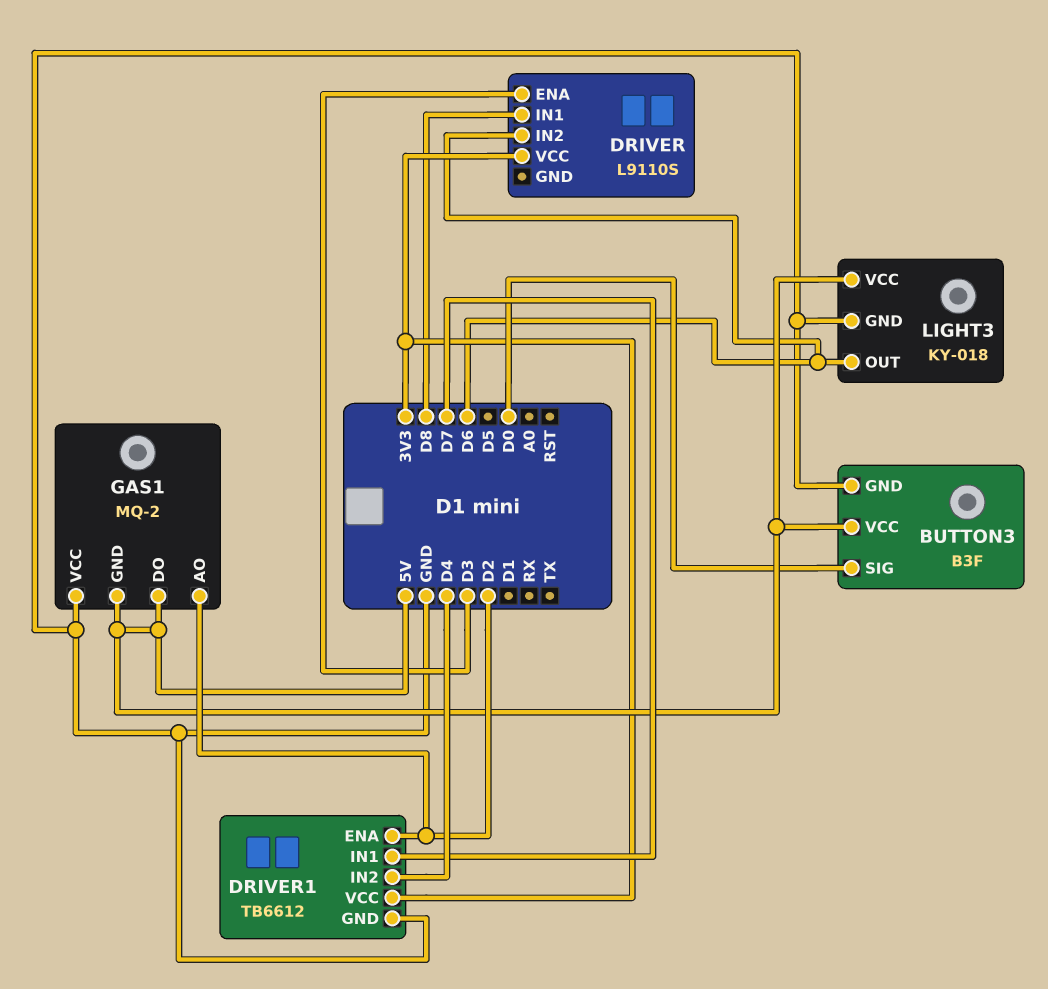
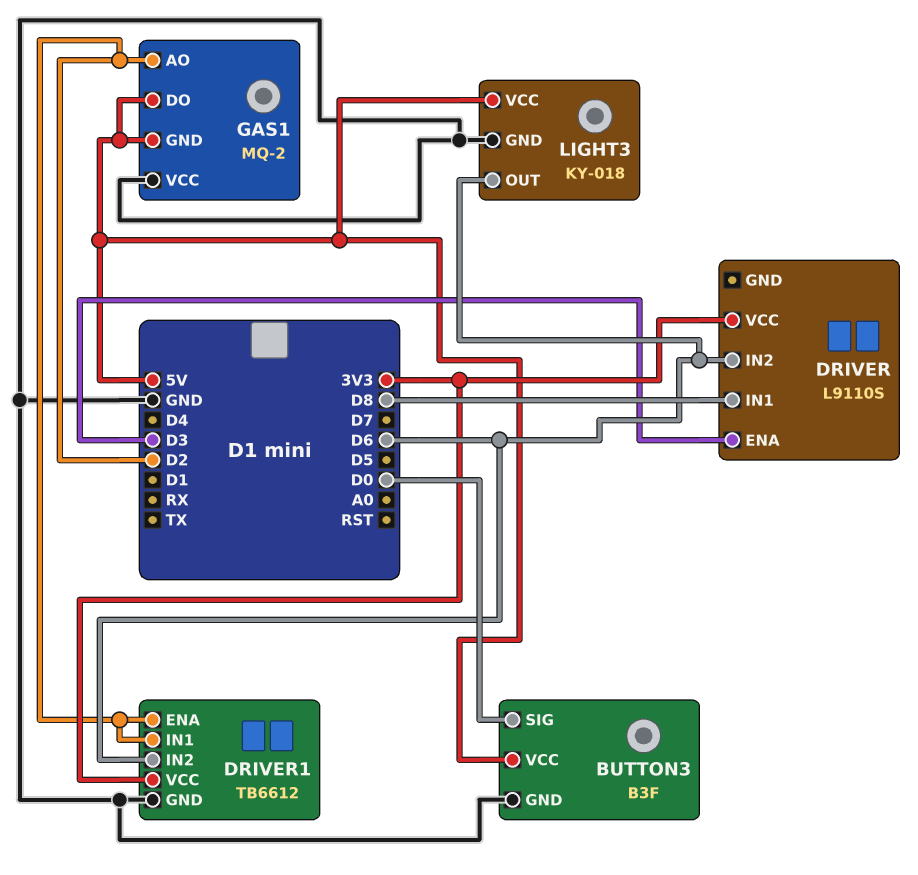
DRIVER1 pin IN1: D7 -> D2
DRIVER1 pin IN2: D4 -> D6

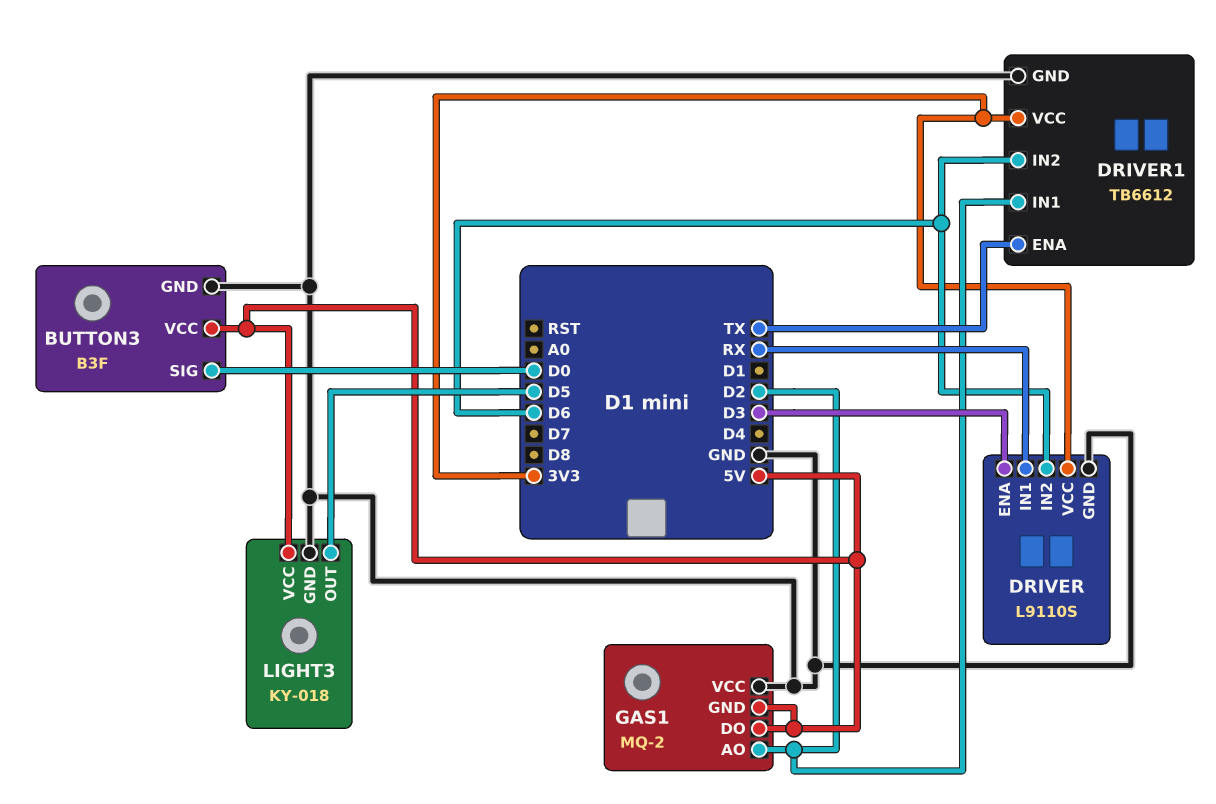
DRIVER pin GND: none -> GND
DRIVER pin IN1: D8 -> RX
DRIVER1 pin ENA: D2 -> TX
LIGHT3 pin OUT: D6 -> D5

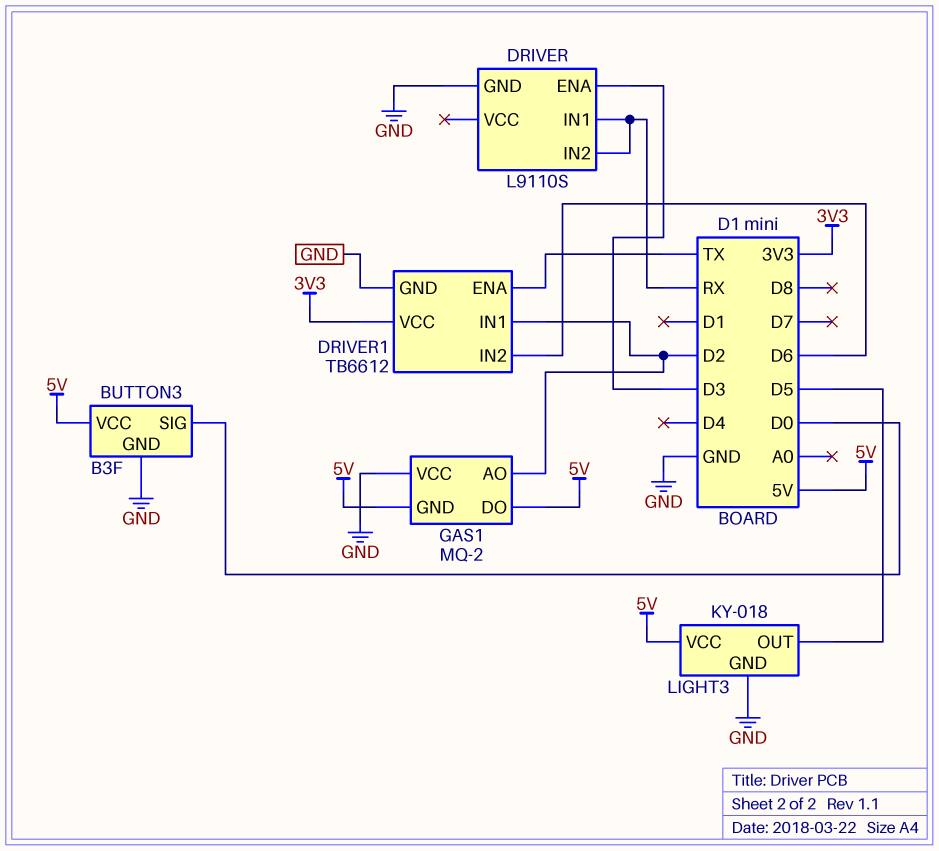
DRIVER pin IN2: D6 -> RX
DRIVER pin VCC: 3V3 -> none

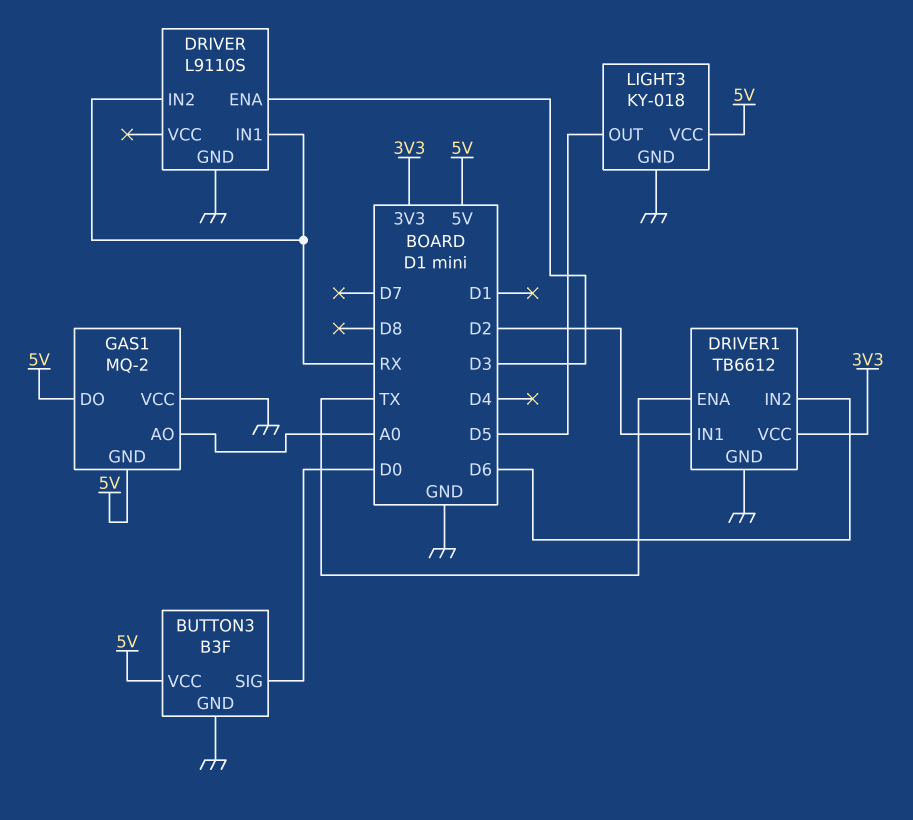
GAS1 pin AO: D2 -> A0

